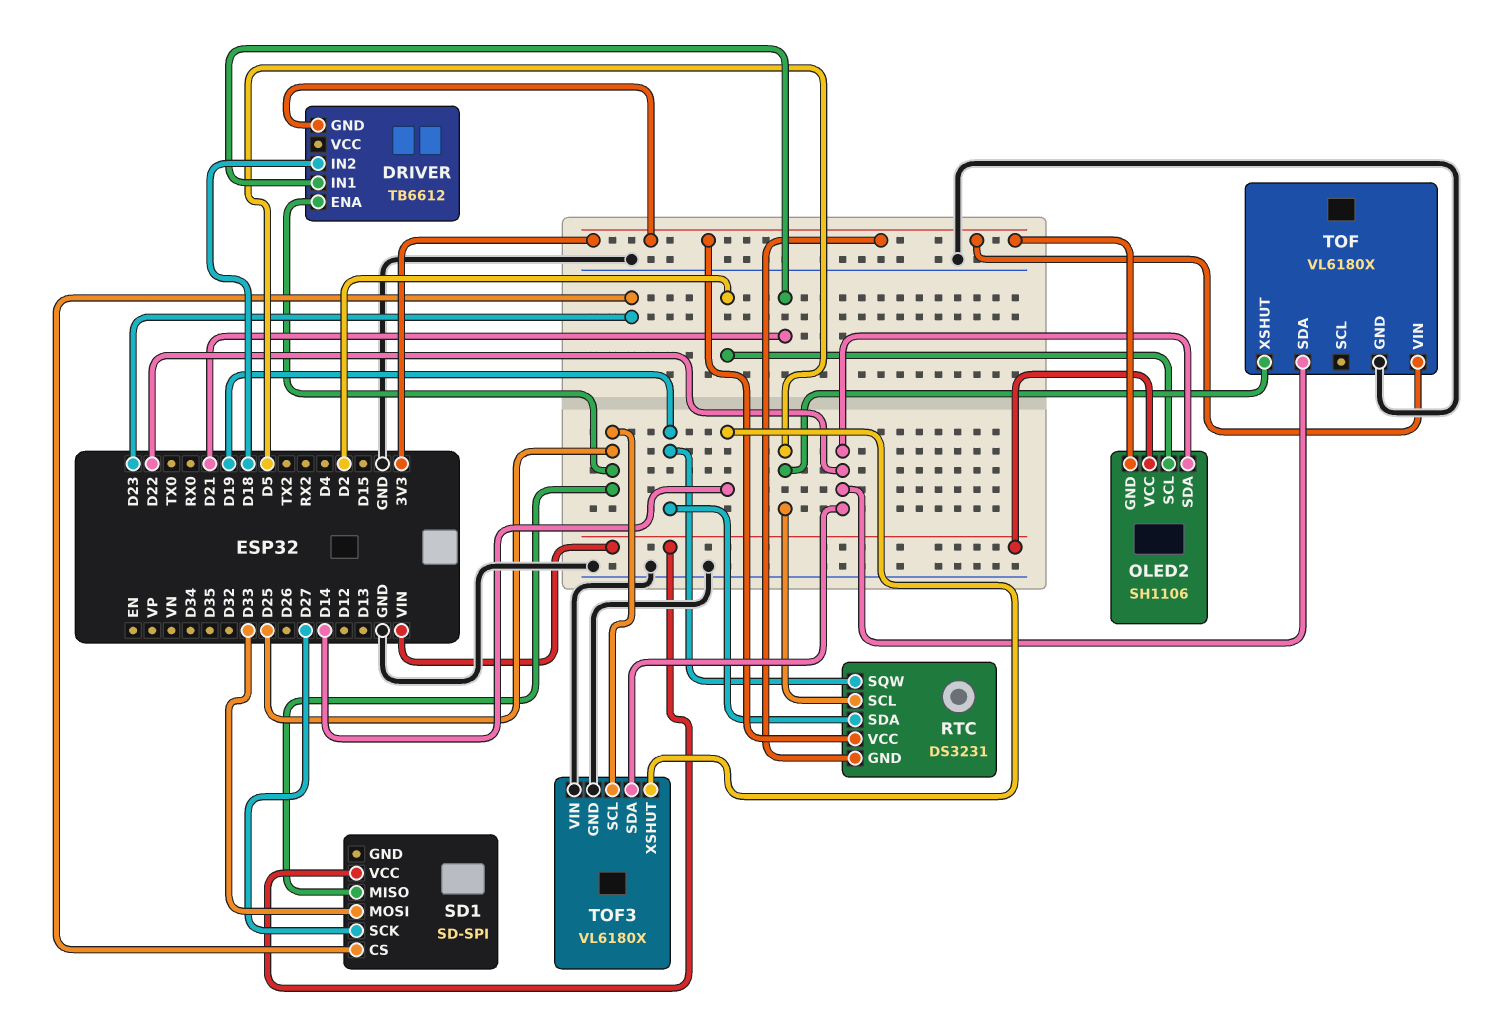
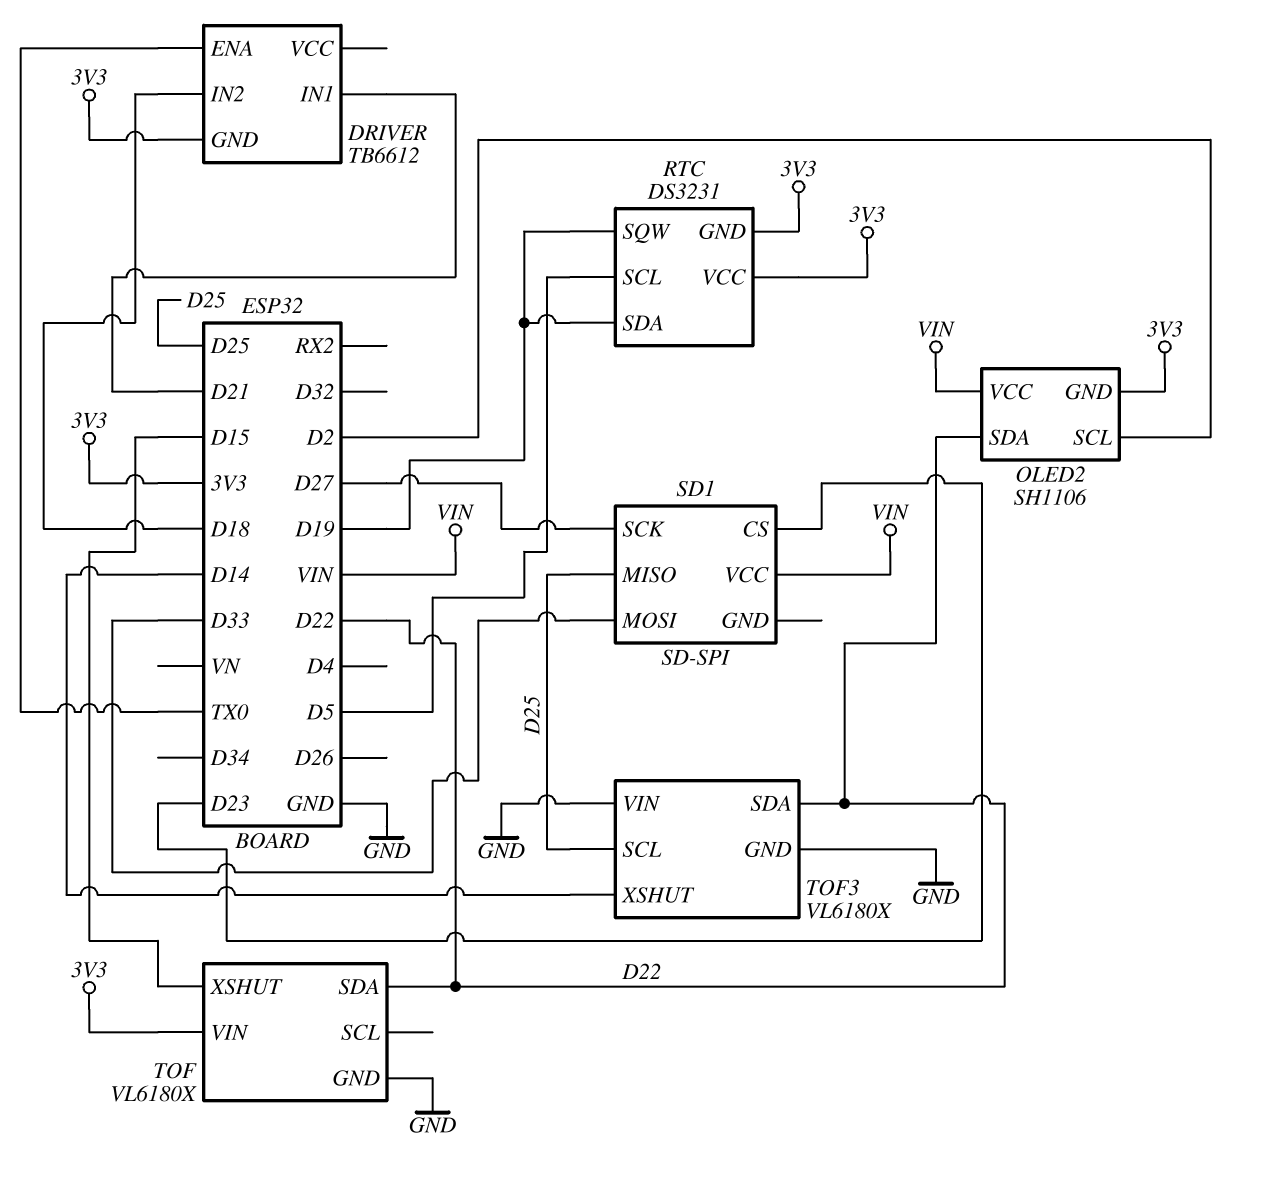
DRIVER pin ENA: D25 -> TX0
TOF pin XSHUT: D5 -> D15

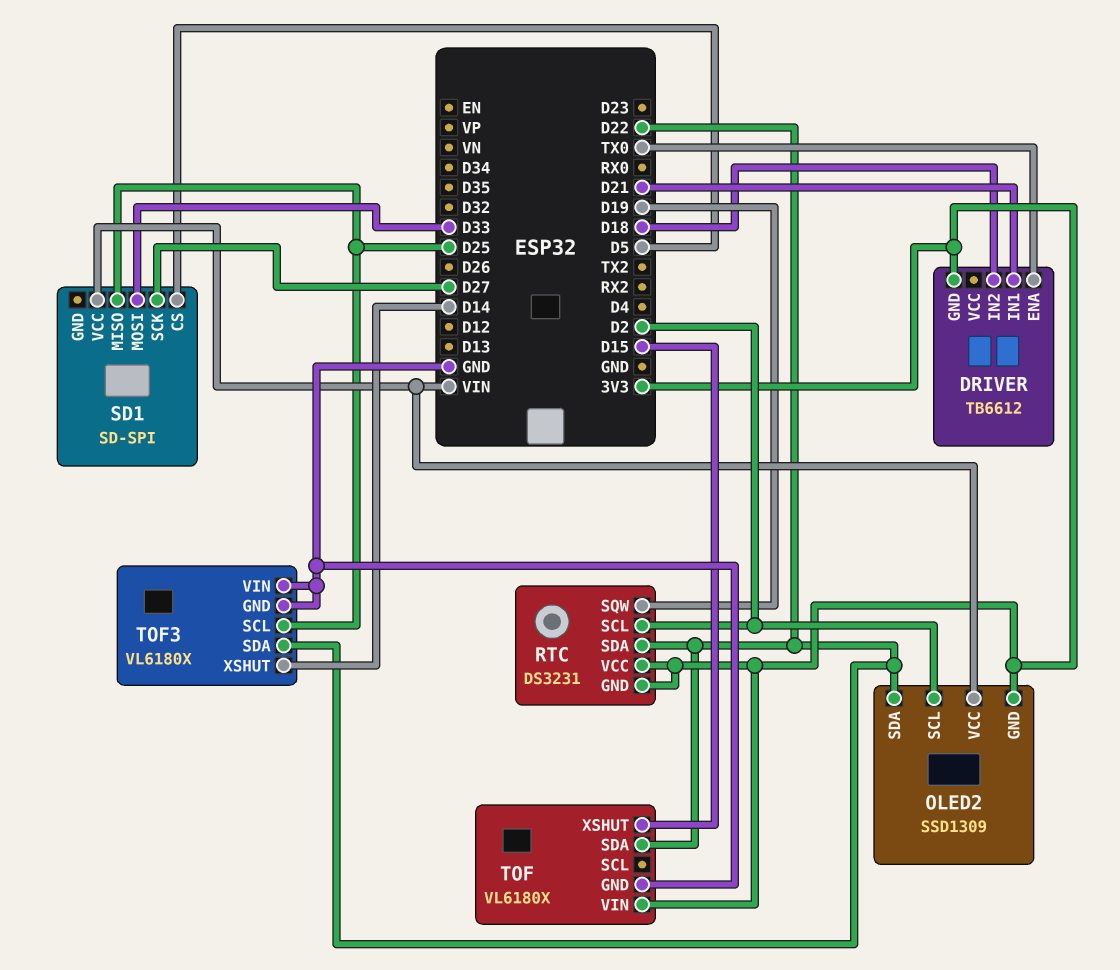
OLED2: SH1106 -> SSD1309
RTC pin SCL: D5 -> D2
RTC pin SDA: D19 -> D22
SD1 pin CS: D23 -> D5

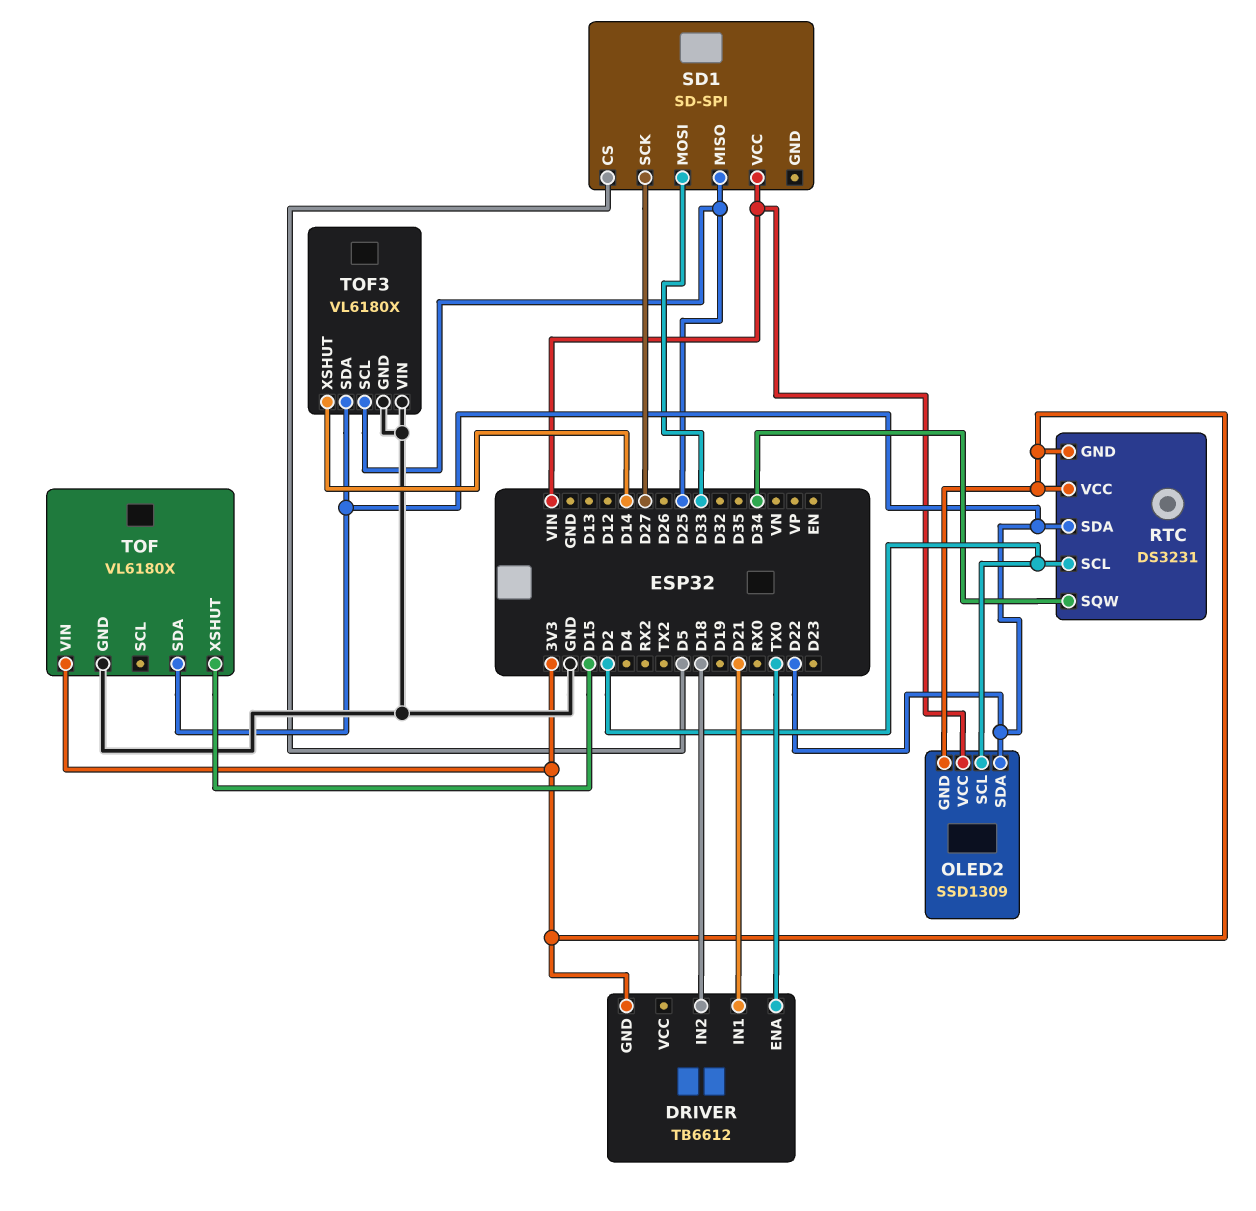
RTC pin SQW: D19 -> D34

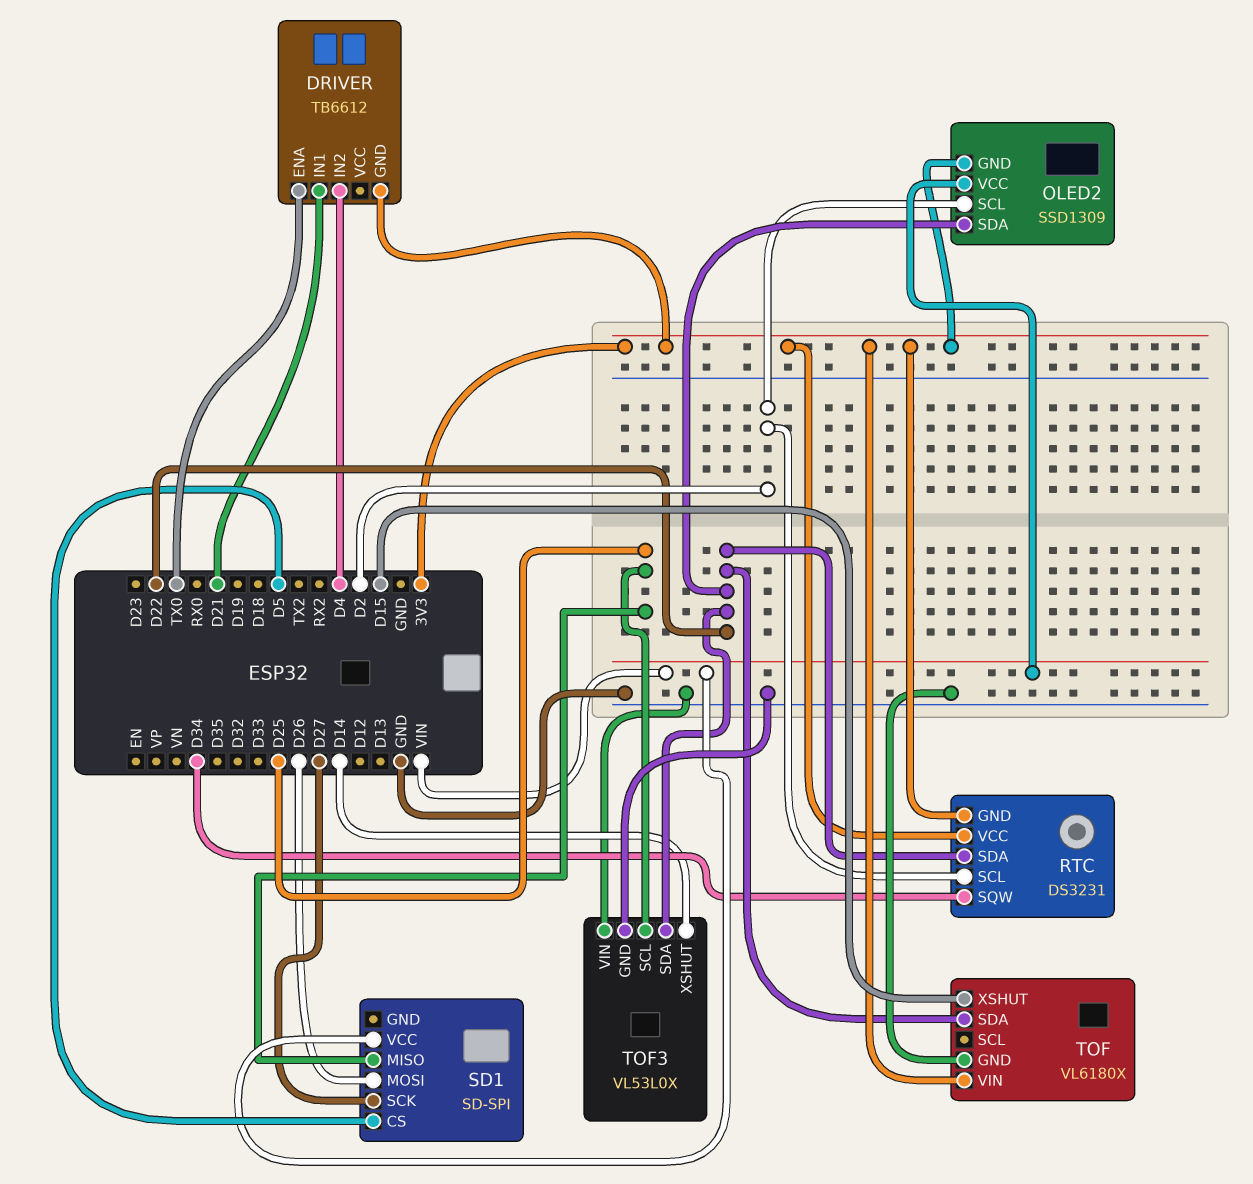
DRIVER pin IN2: D18 -> D4
SD1 pin MOSI: D33 -> D26
TOF3: VL6180X -> VL53L0X

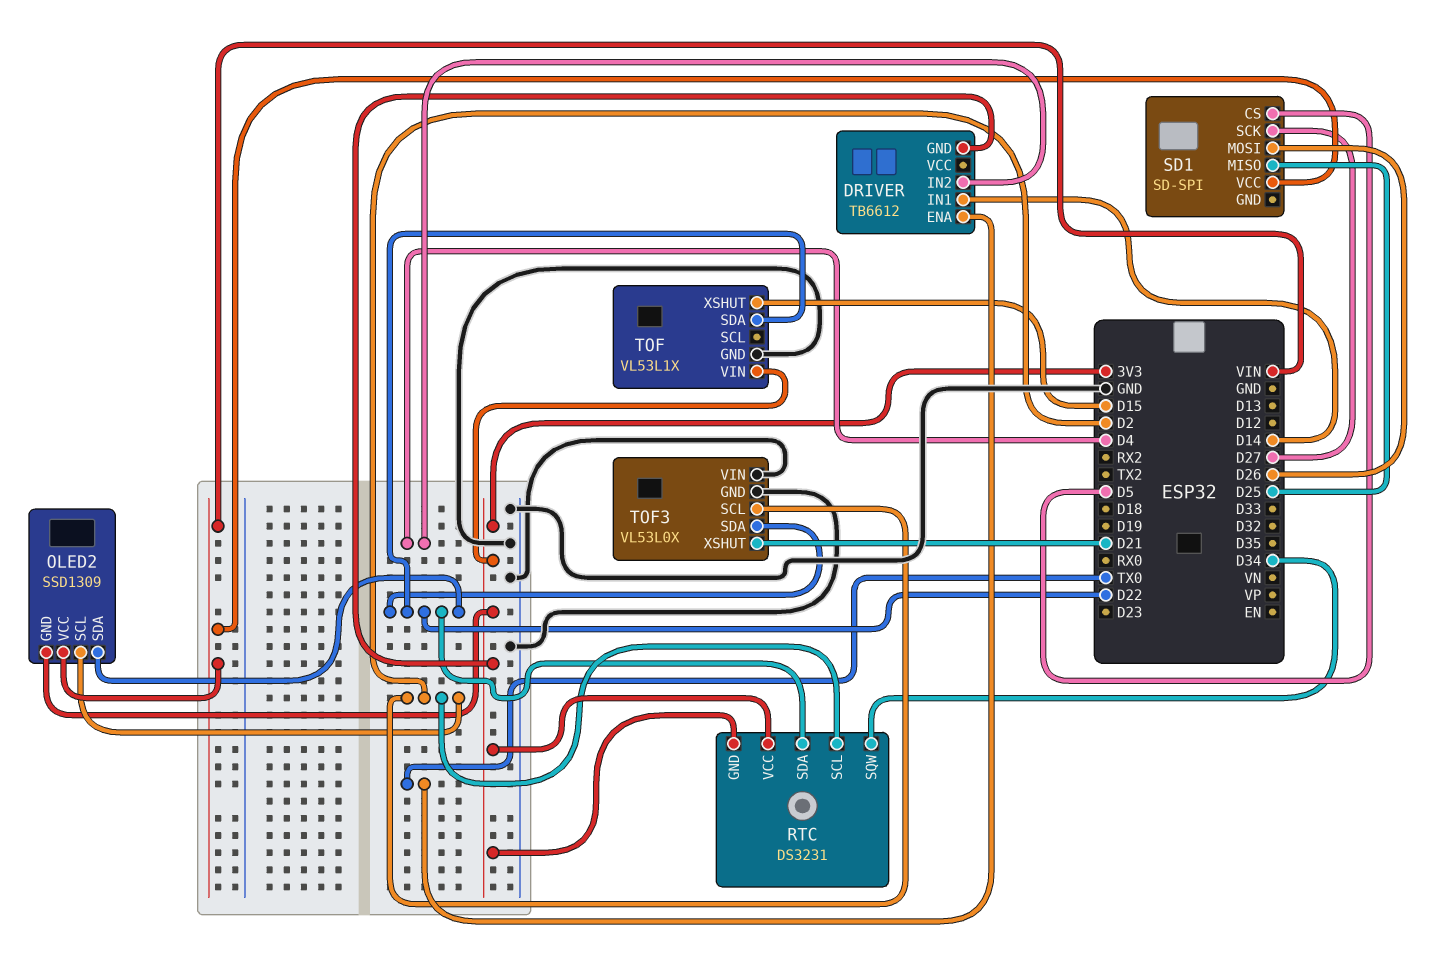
DRIVER pin IN1: D21 -> D14
TOF: VL6180X -> VL53L1X
TOF3 pin SCL: D25 -> D2
TOF3 pin XSHUT: D14 -> D21

